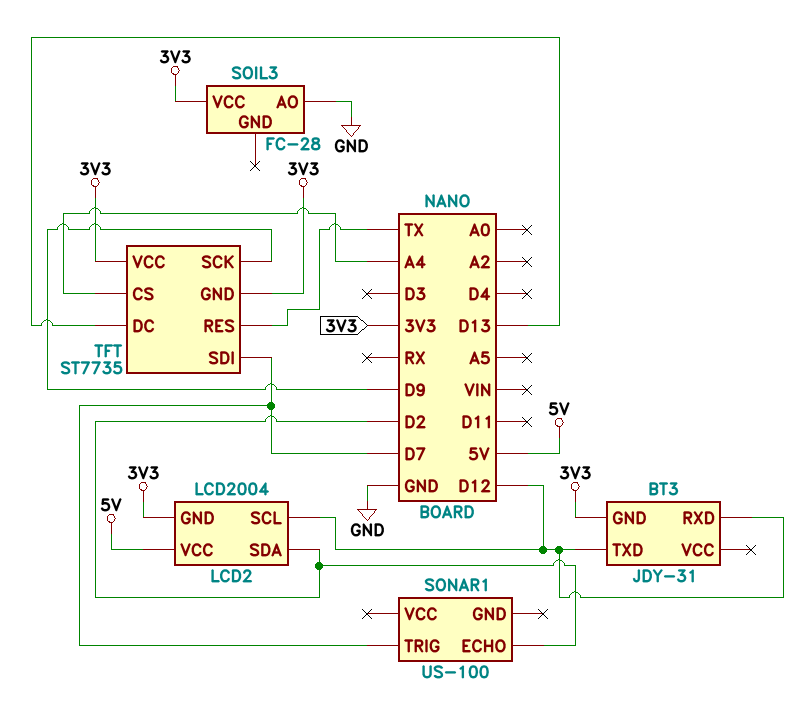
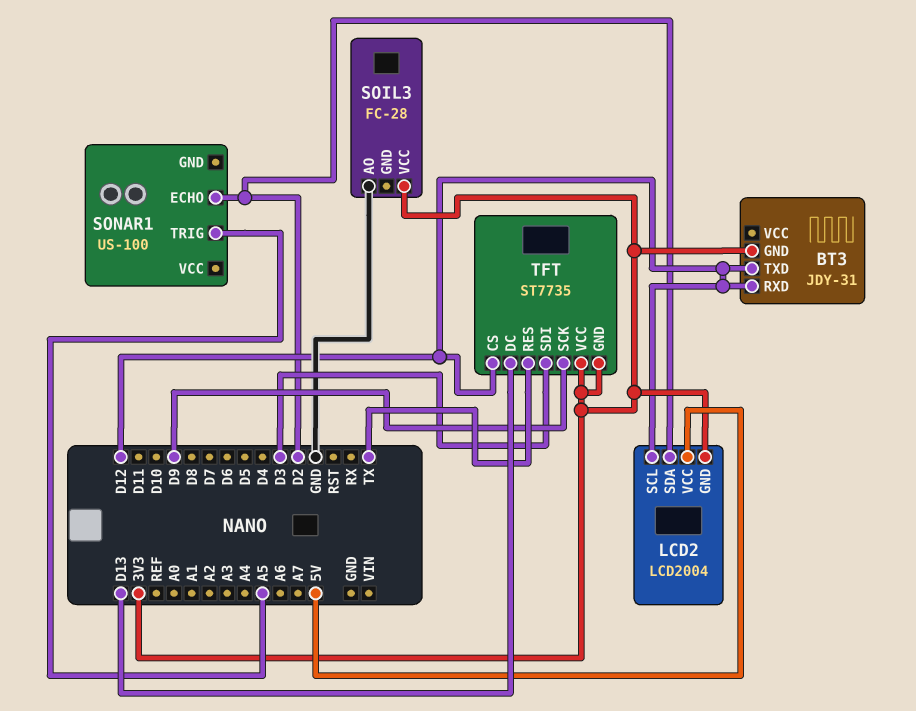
SONAR1 pin TRIG: D7 -> A5
TFT pin CS: A4 -> D12
TFT pin SDI: D7 -> D3

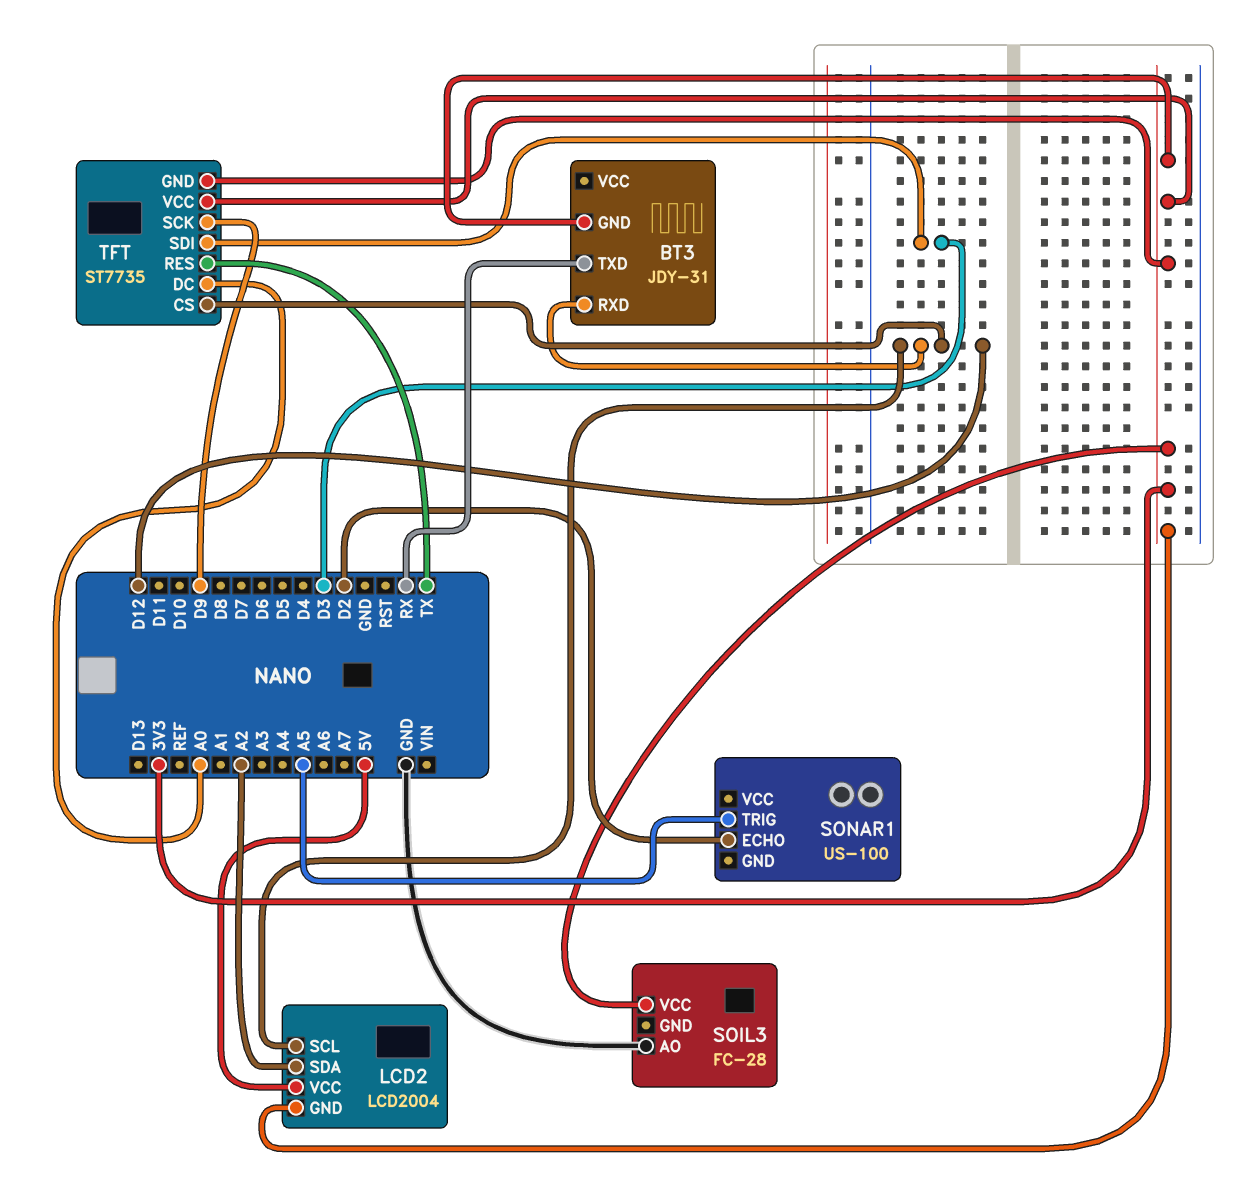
BT3 pin TXD: D12 -> RX
LCD2 pin SDA: D2 -> A2
TFT pin DC: D13 -> A0

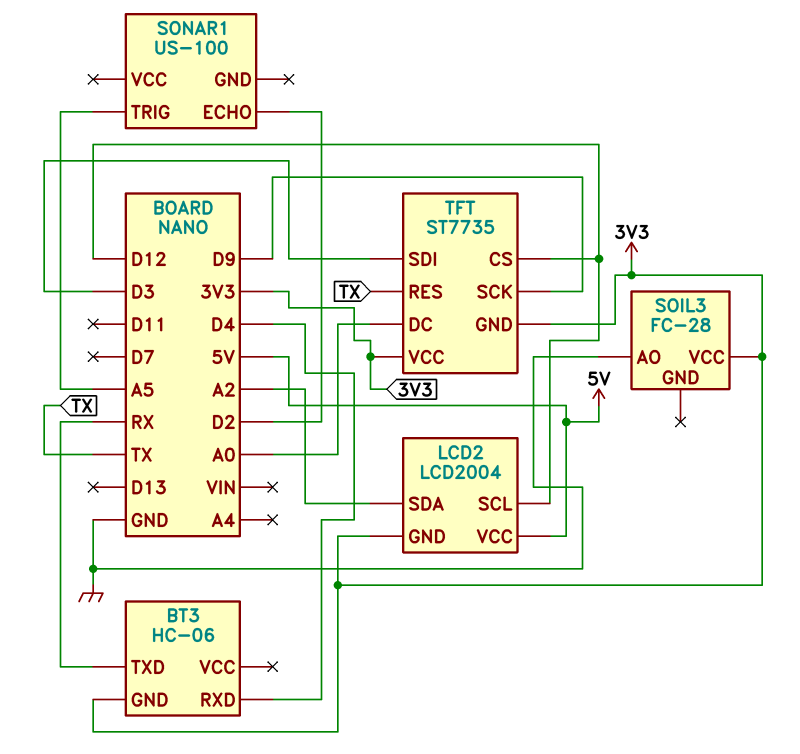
BT3: JDY-31 -> HC-06
BT3 pin RXD: D12 -> D4

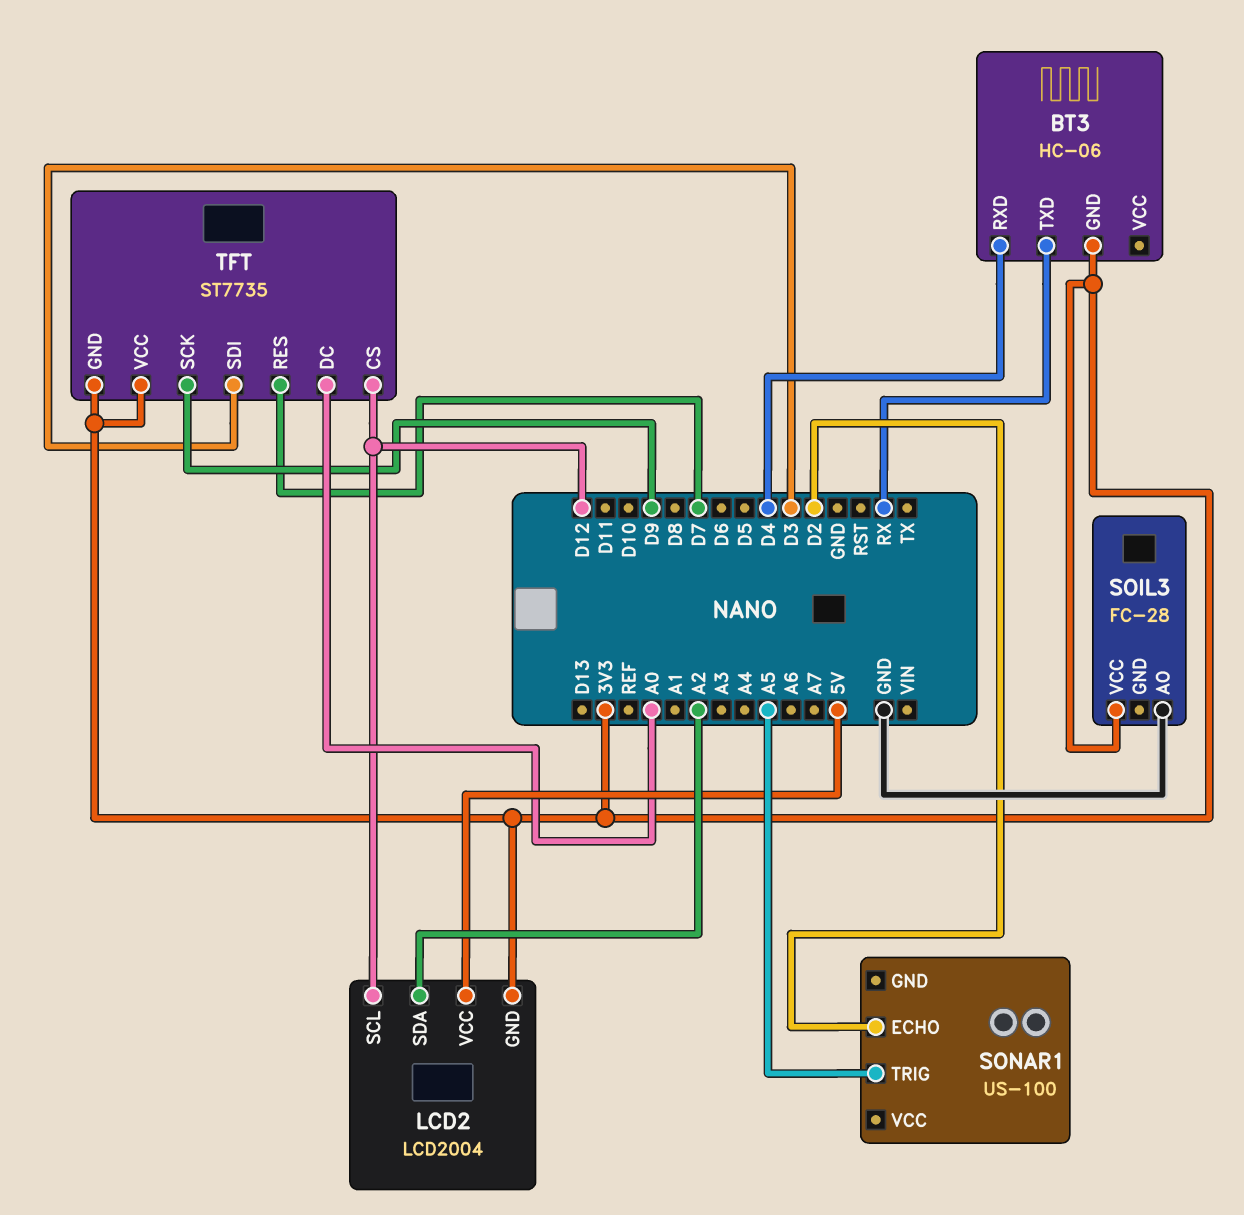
TFT pin RES: TX -> D7

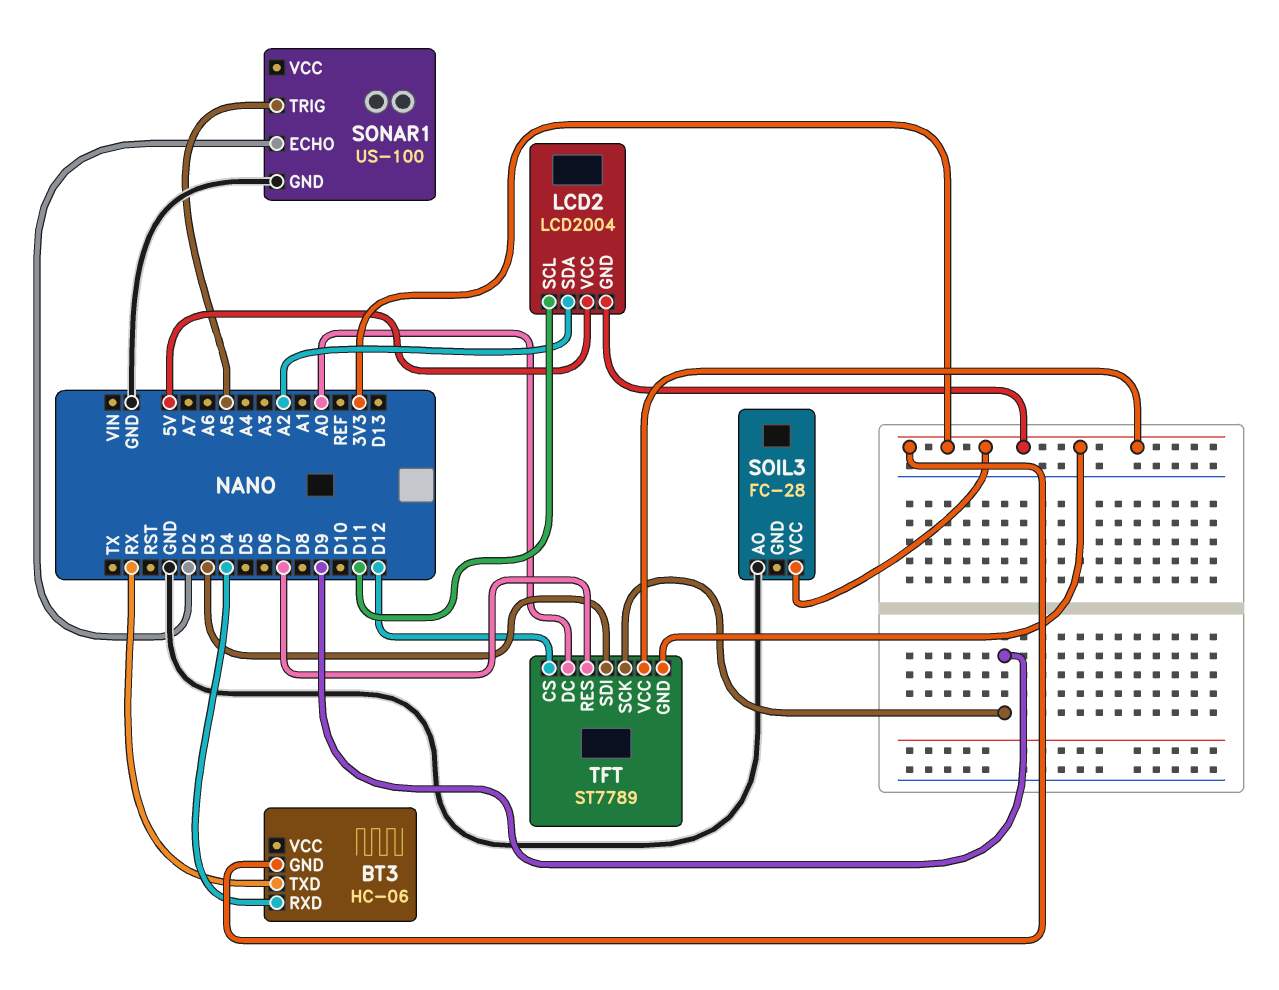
LCD2 pin SCL: D12 -> D11
SONAR1 pin GND: none -> GND
TFT: ST7735 -> ST7789

